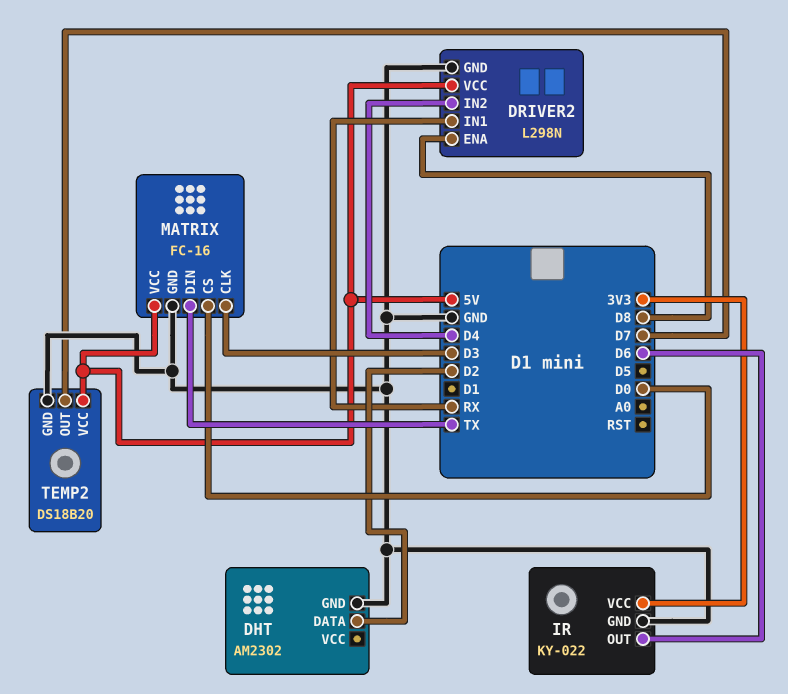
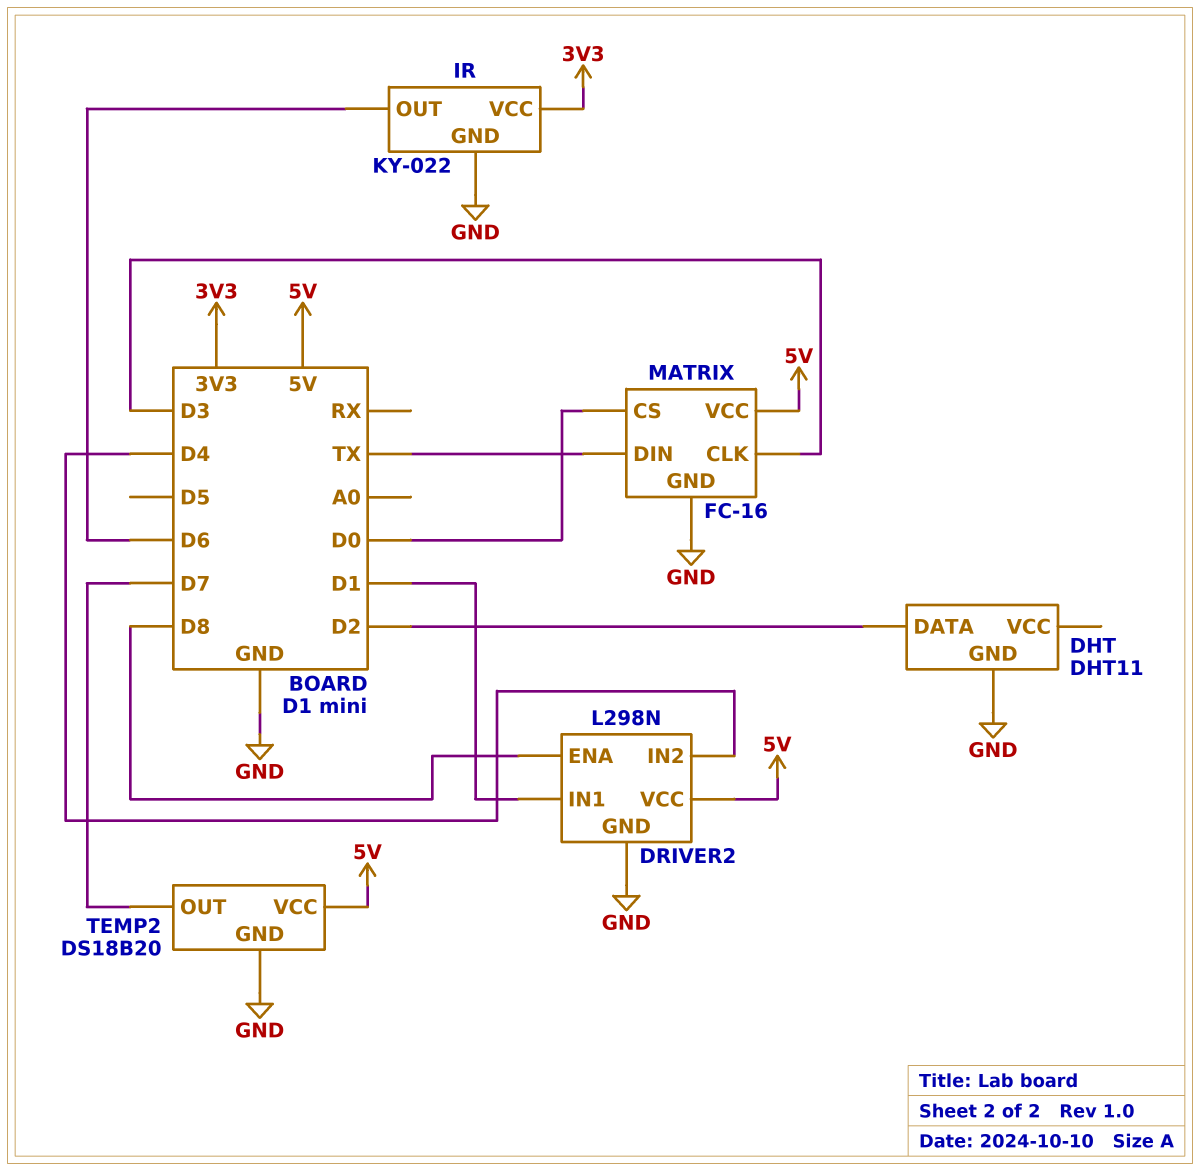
DHT: AM2302 -> DHT11
DRIVER2 pin IN1: RX -> D1

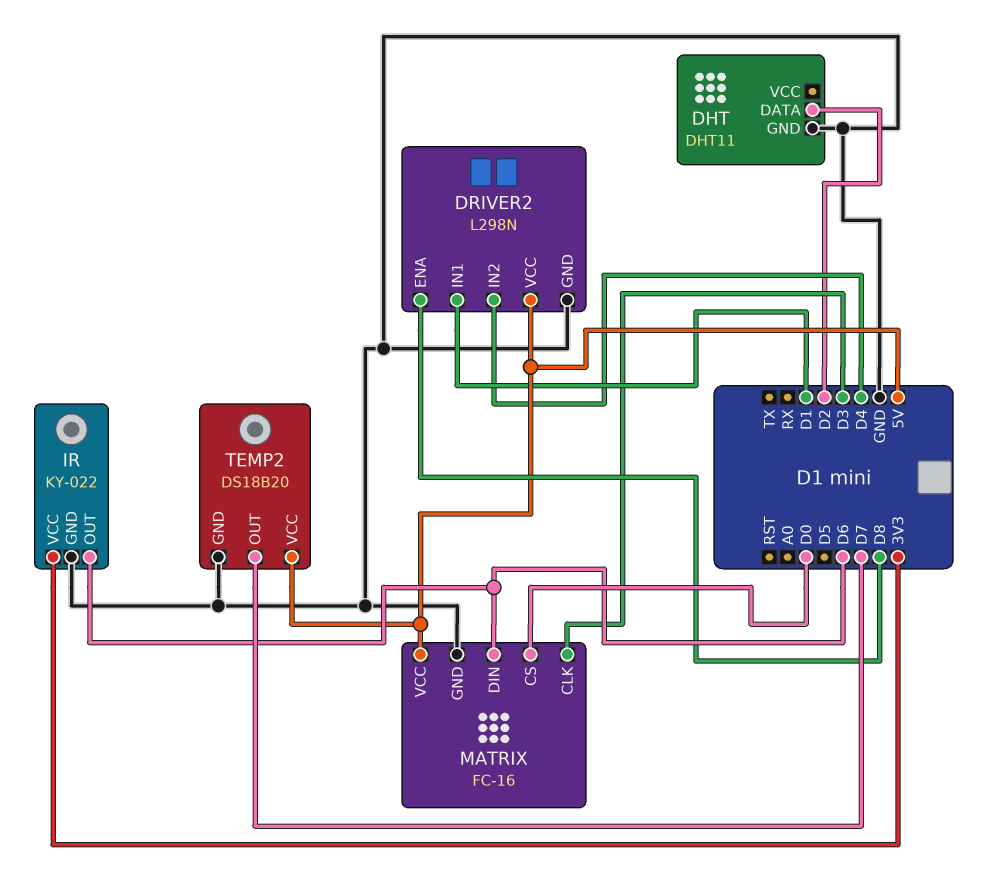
MATRIX pin DIN: TX -> D6

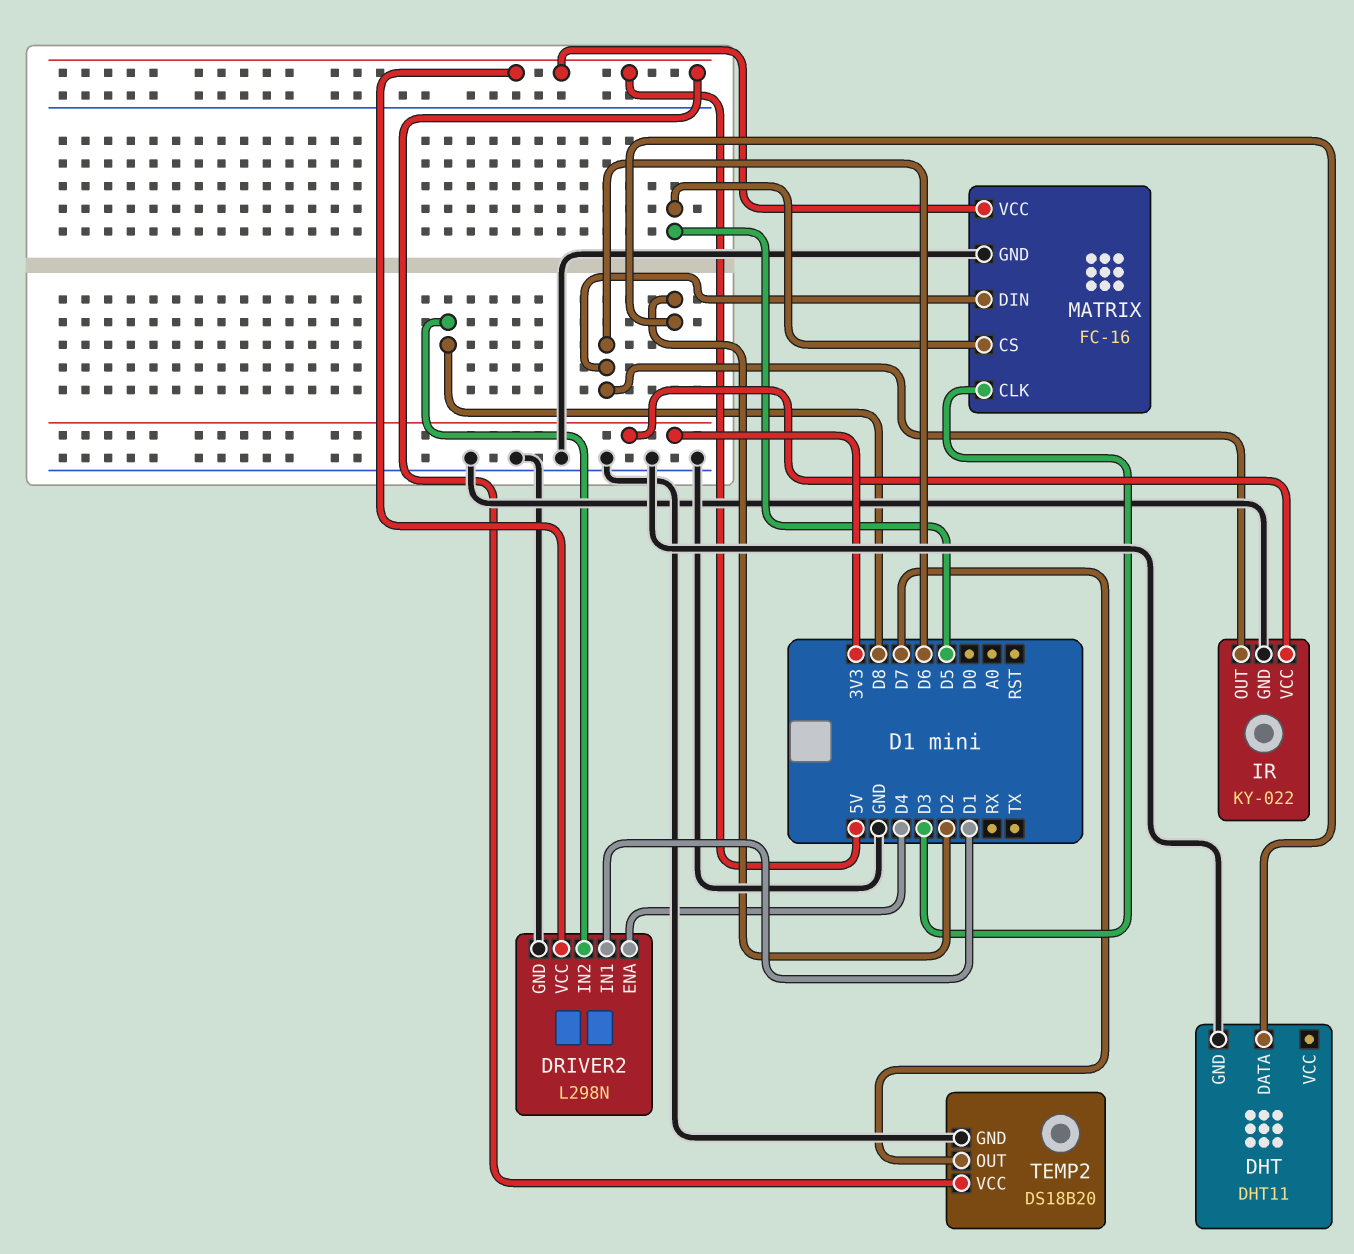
DRIVER2 pin ENA: D8 -> D4
DRIVER2 pin IN2: D4 -> D8
MATRIX pin CS: D0 -> D5

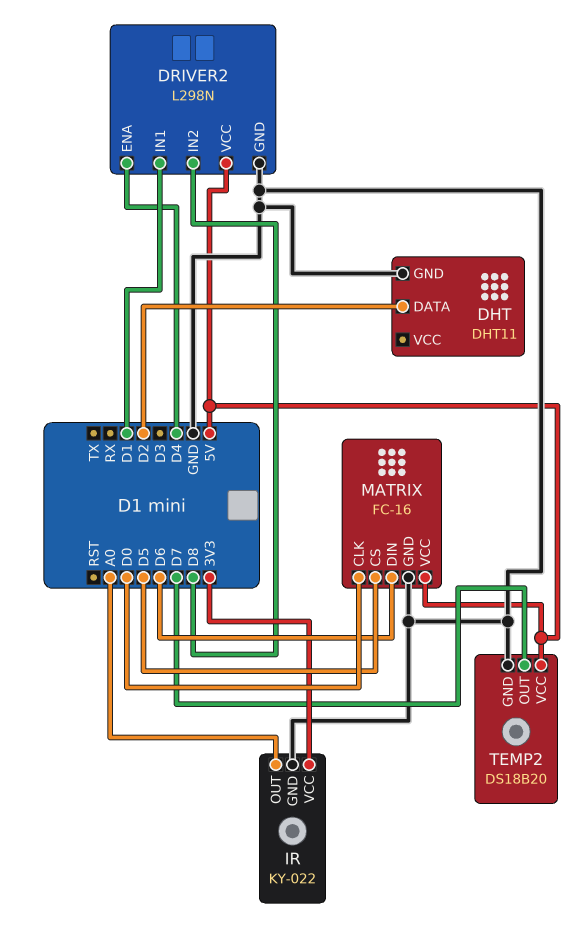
IR pin OUT: D6 -> A0
MATRIX pin CLK: D3 -> D0

